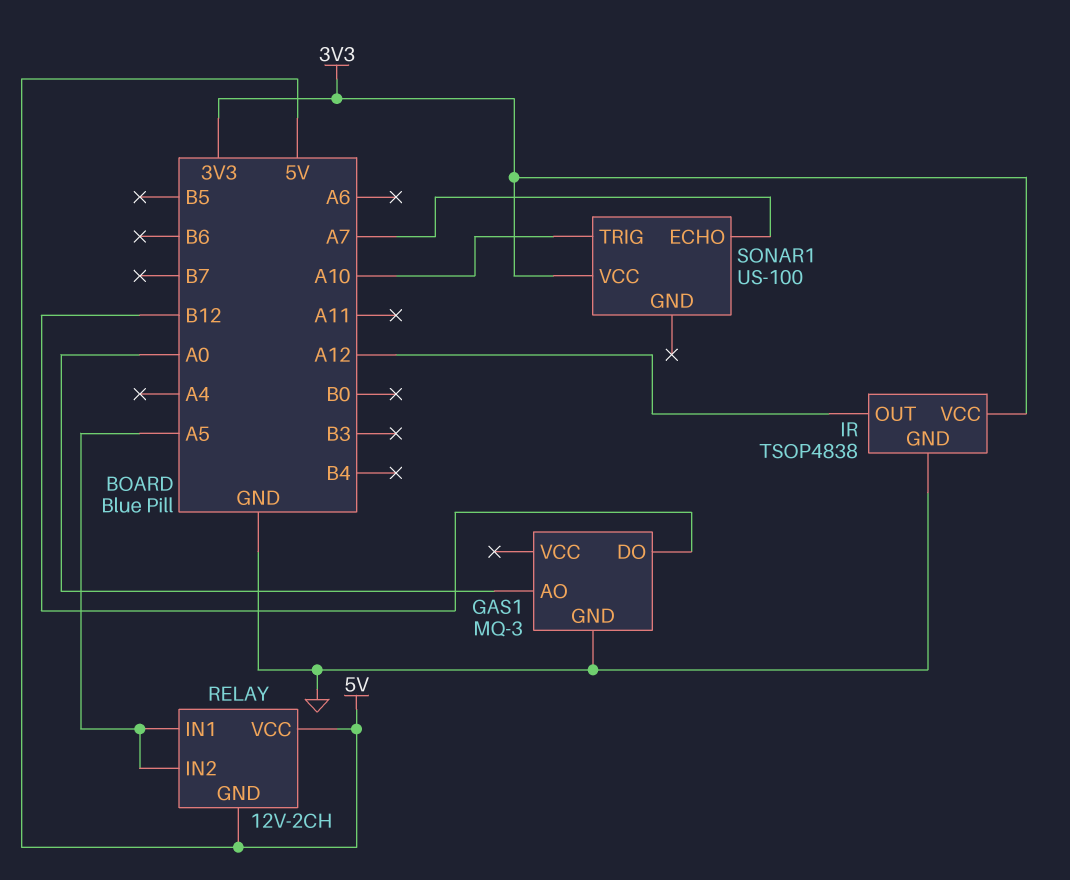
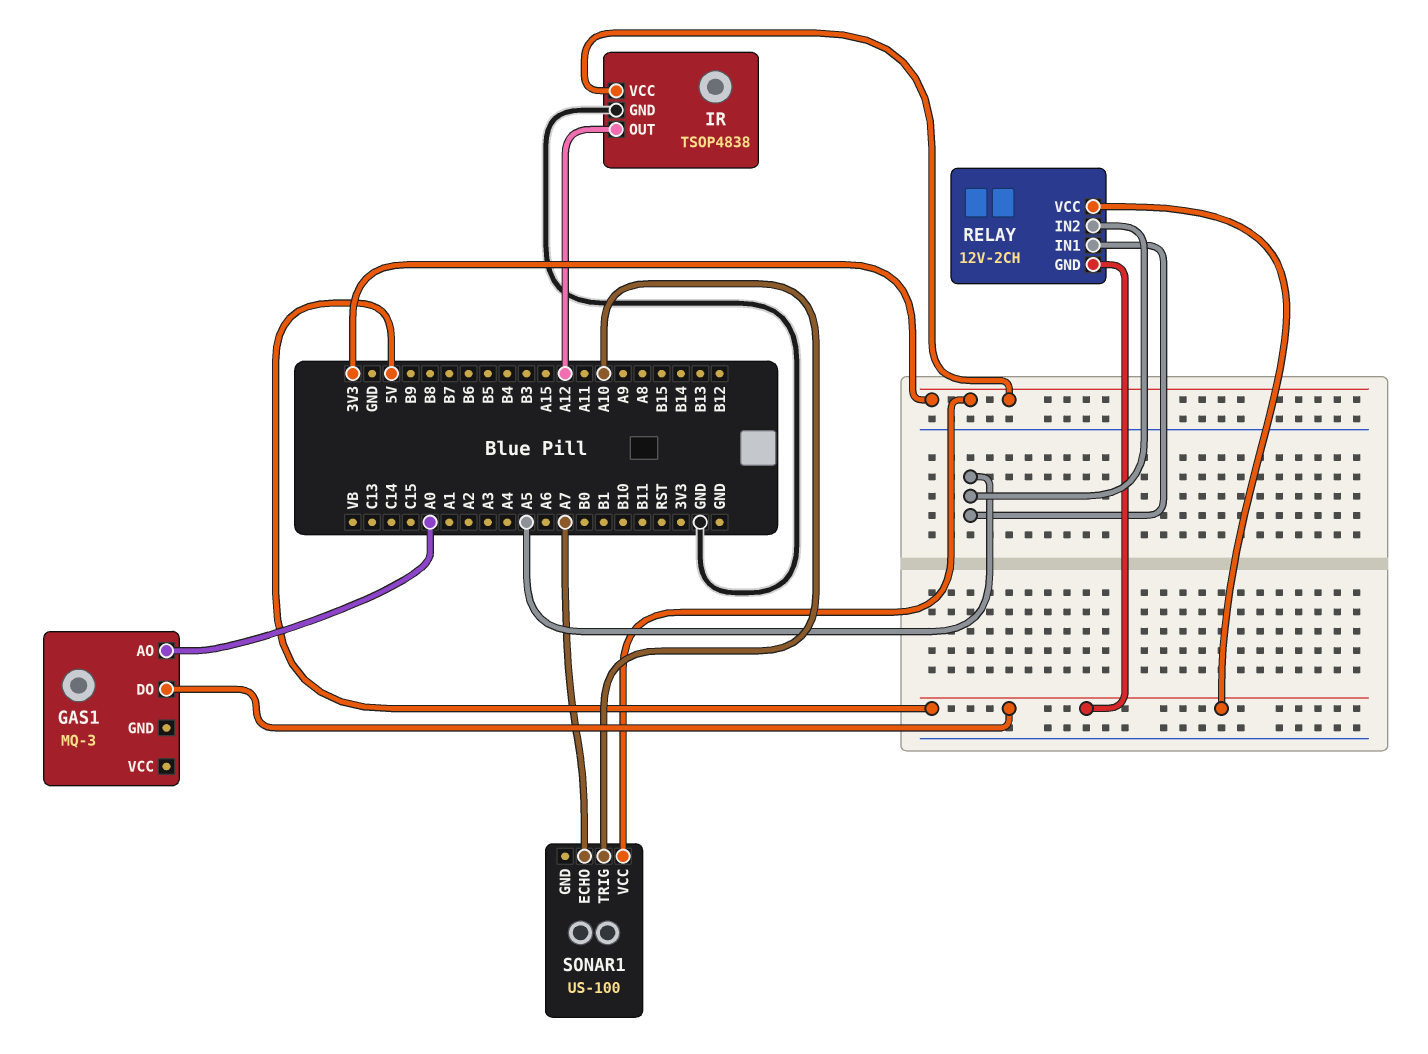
GAS1 pin DO: B12 -> 5V
GAS1 pin GND: GND -> none

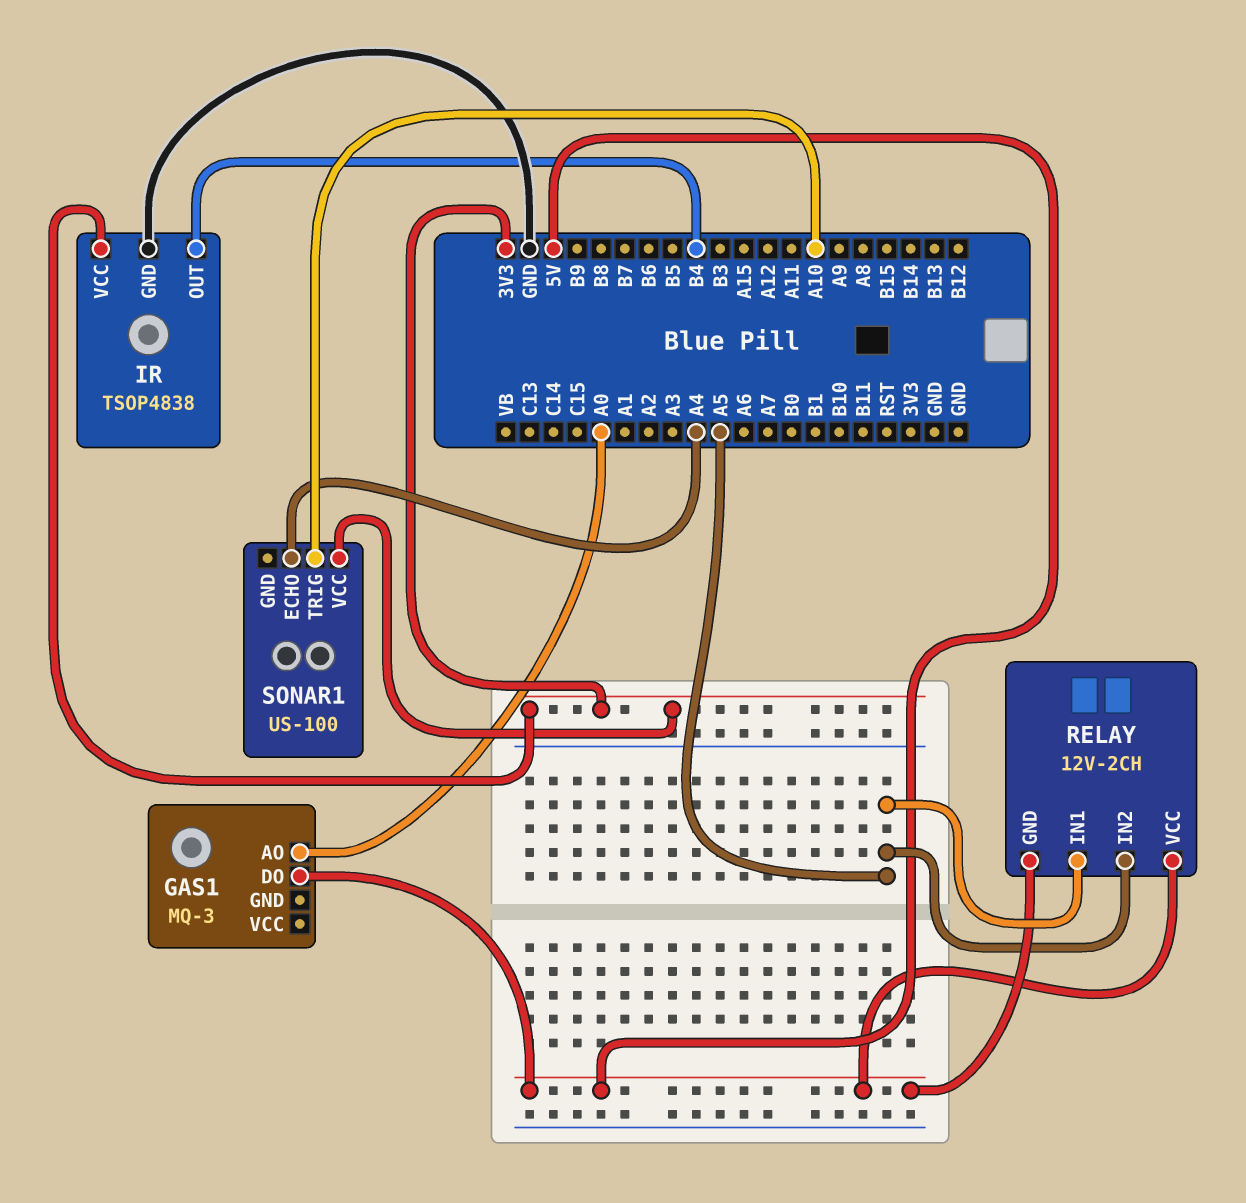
IR pin OUT: A12 -> B4
SONAR1 pin ECHO: A7 -> A4

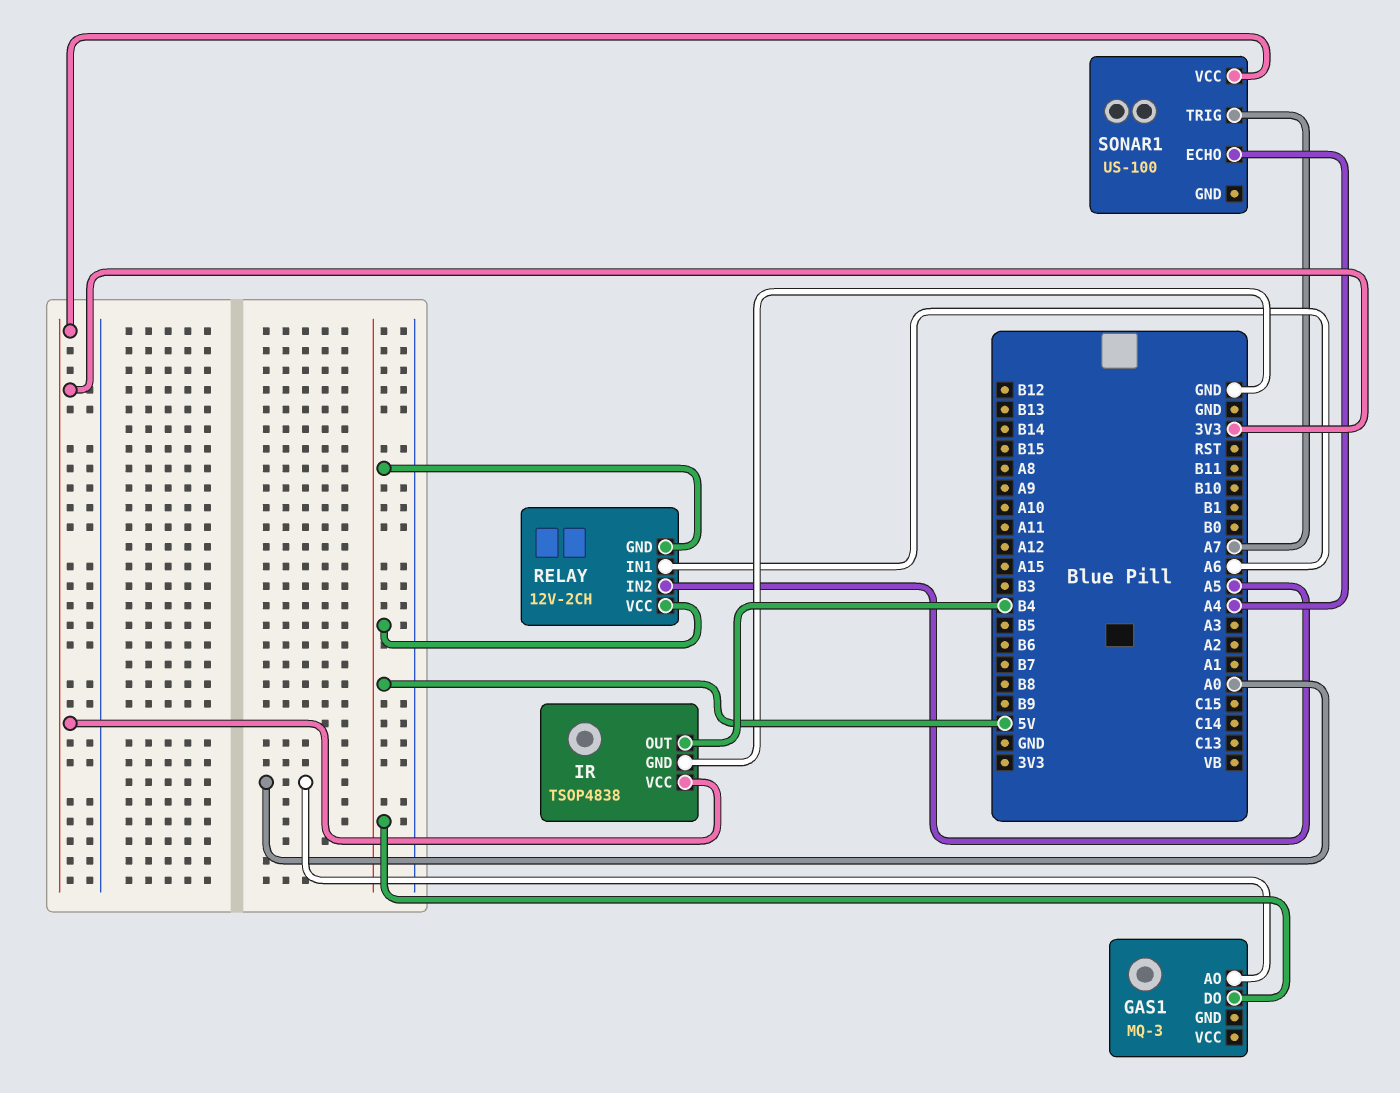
RELAY pin IN1: A5 -> A6
SONAR1 pin TRIG: A10 -> A7

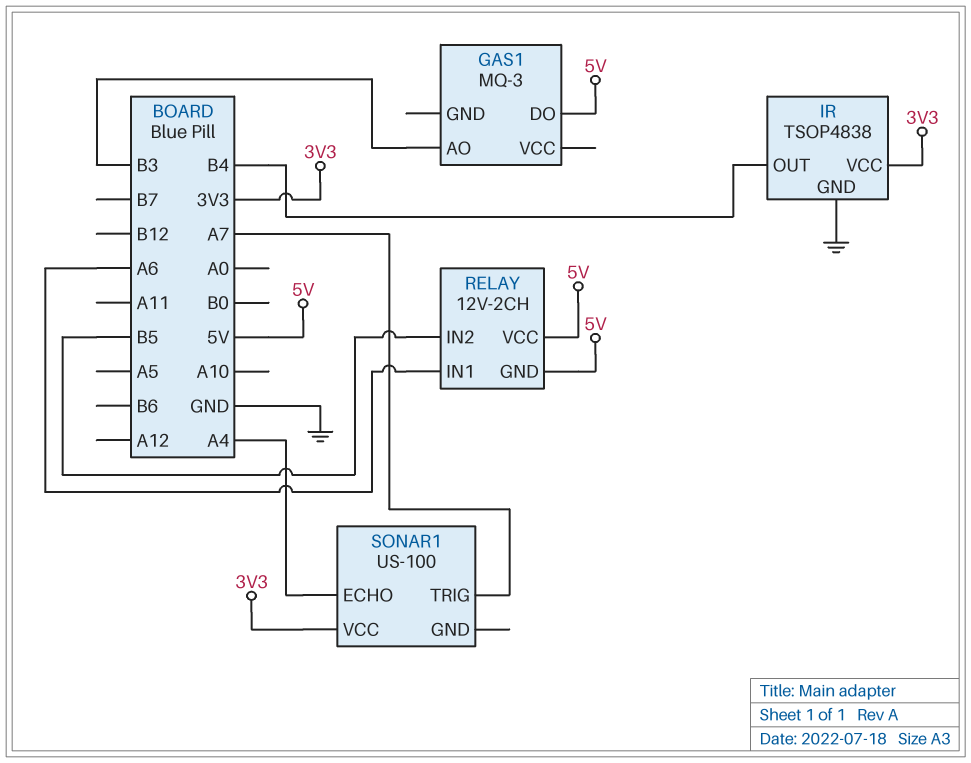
GAS1 pin AO: A0 -> B3
RELAY pin IN2: A5 -> B5

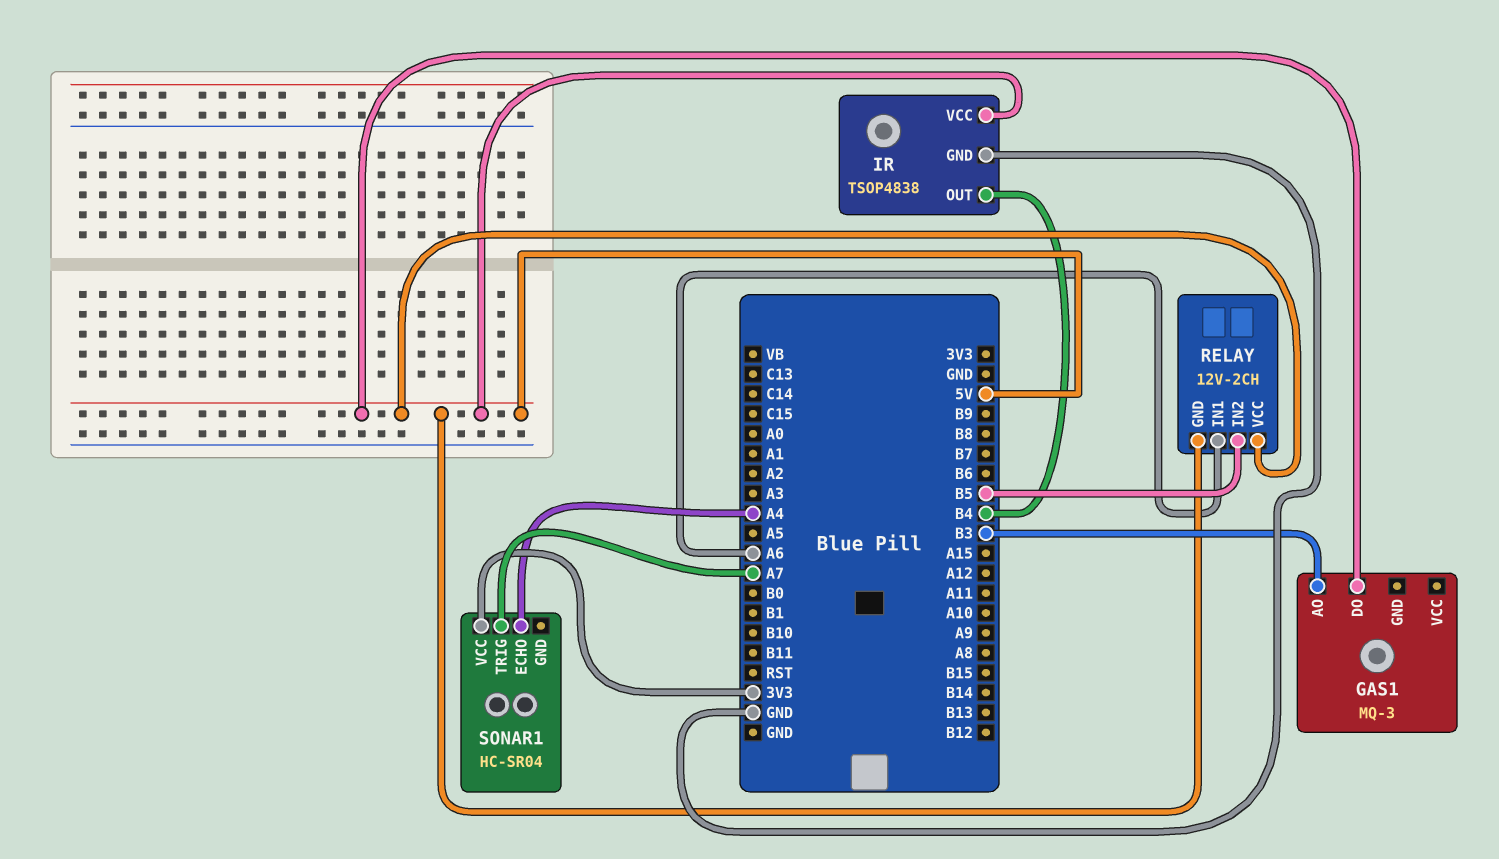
IR pin VCC: 3V3 -> 5V
SONAR1: US-100 -> HC-SR04

